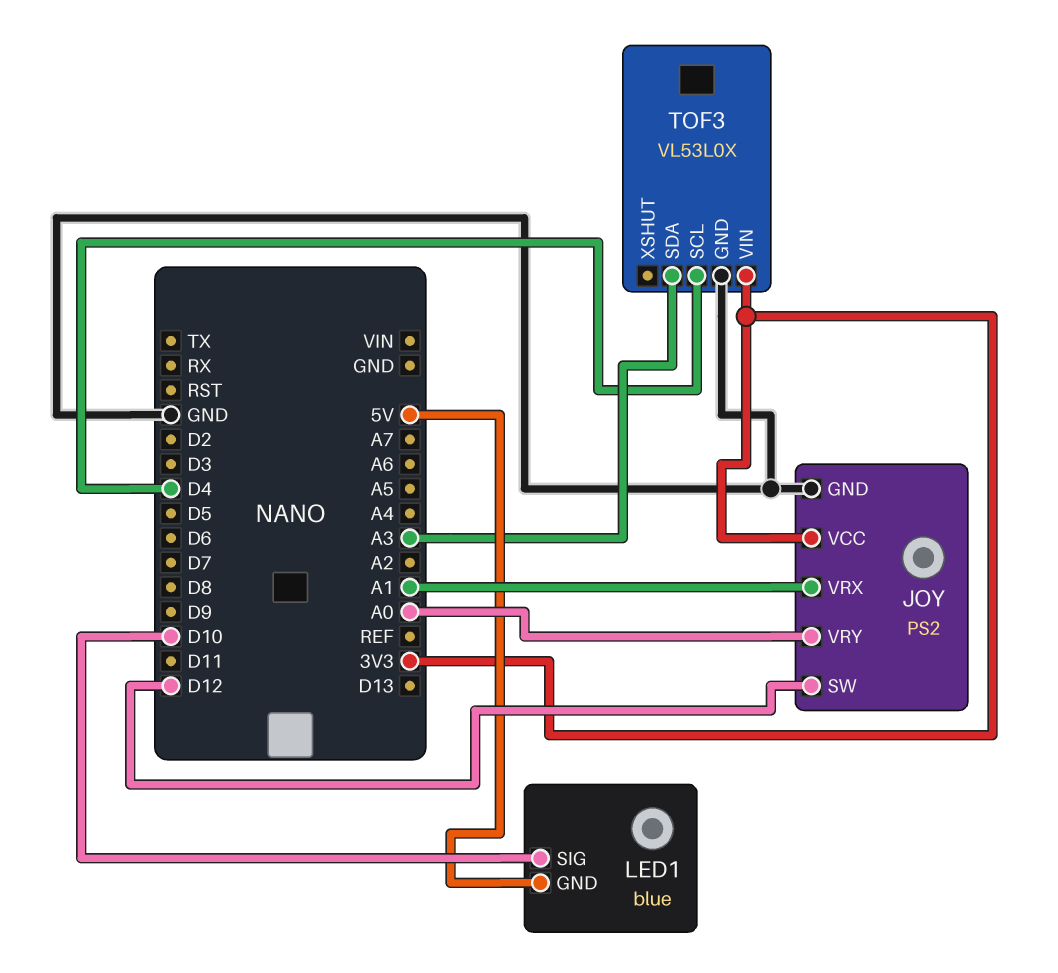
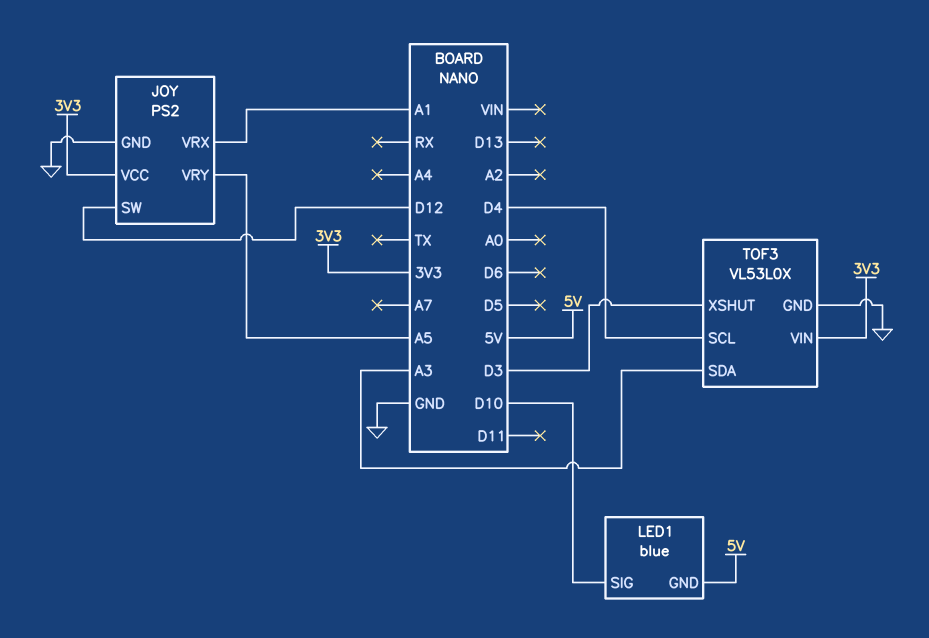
JOY pin VRY: A0 -> A5
TOF3 pin XSHUT: none -> D3

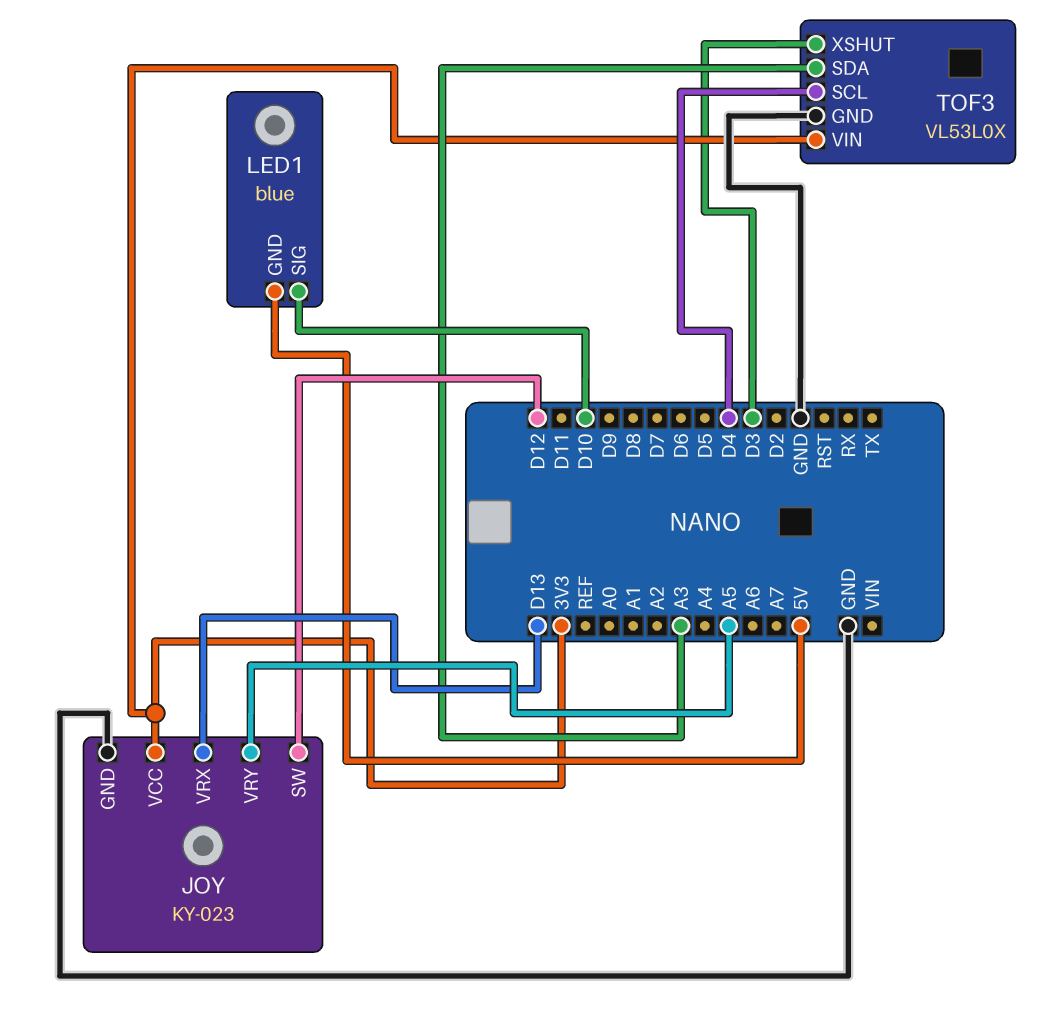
JOY: PS2 -> KY-023
JOY pin VRX: A1 -> D13

